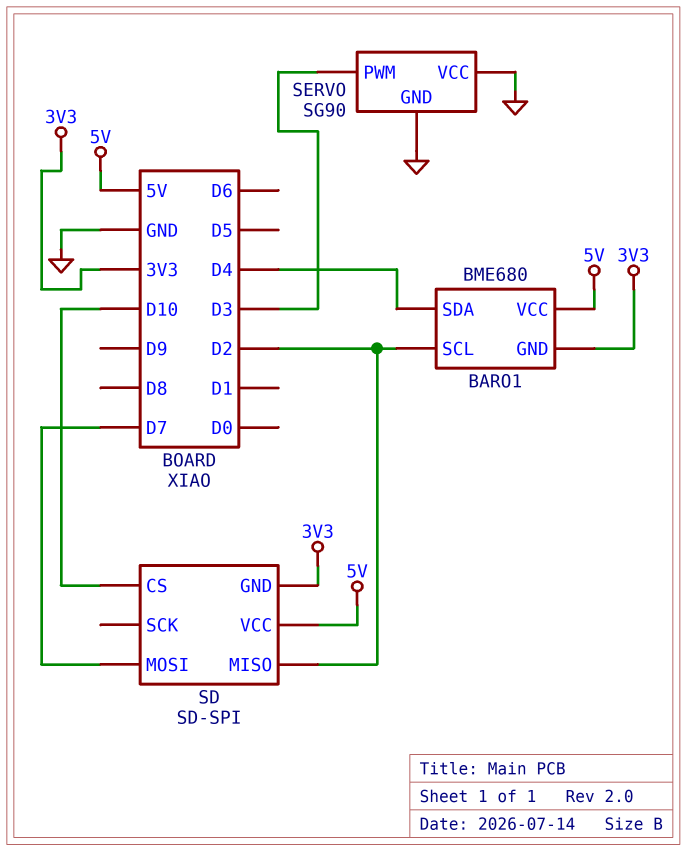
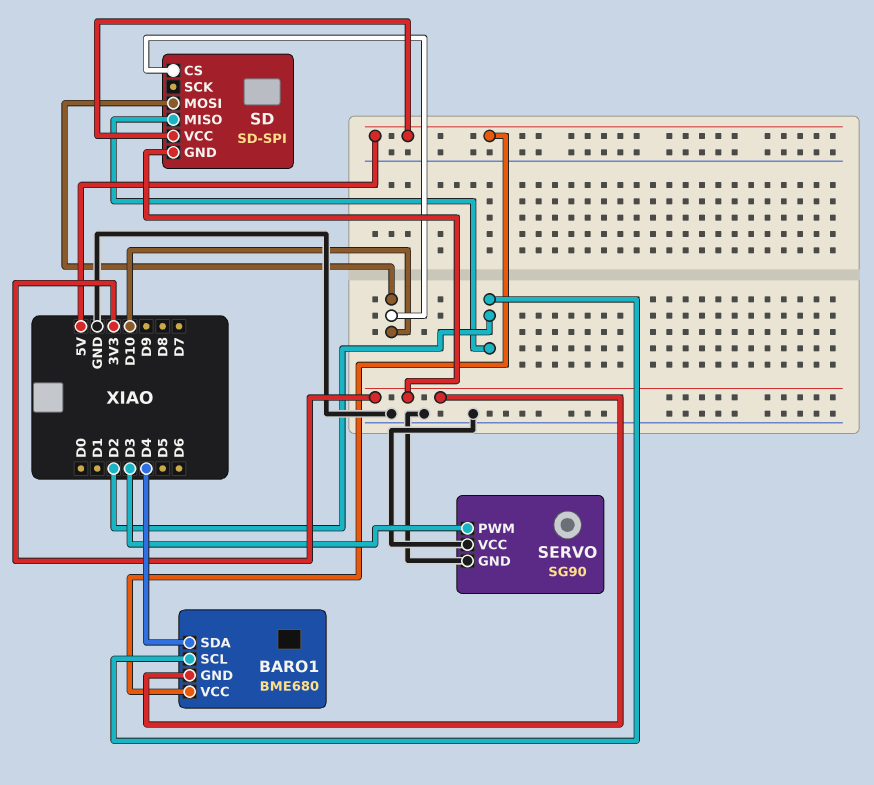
SD pin MOSI: D7 -> D10

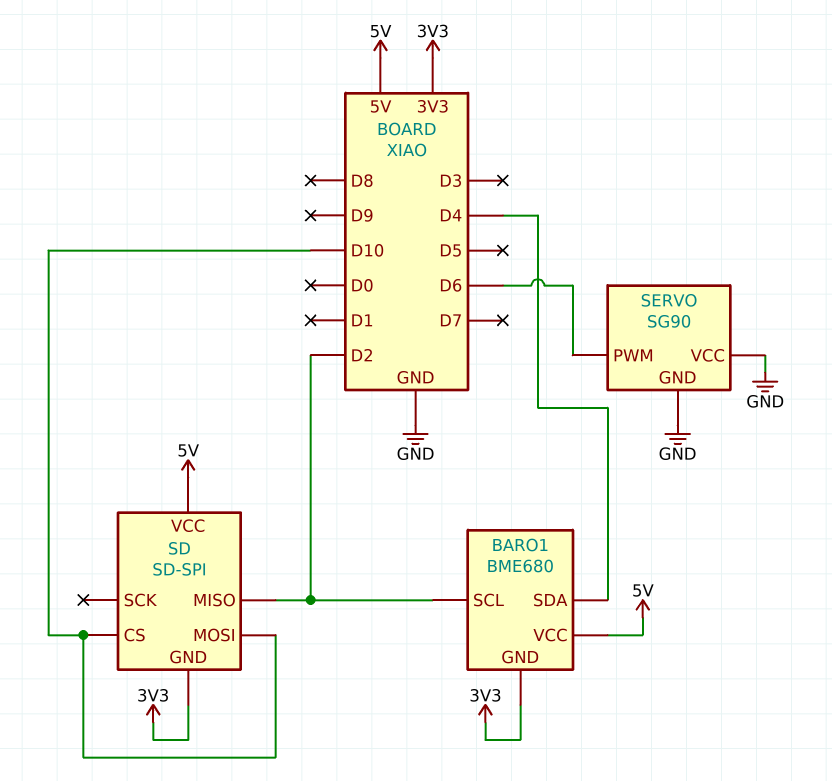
SERVO pin PWM: D3 -> D6

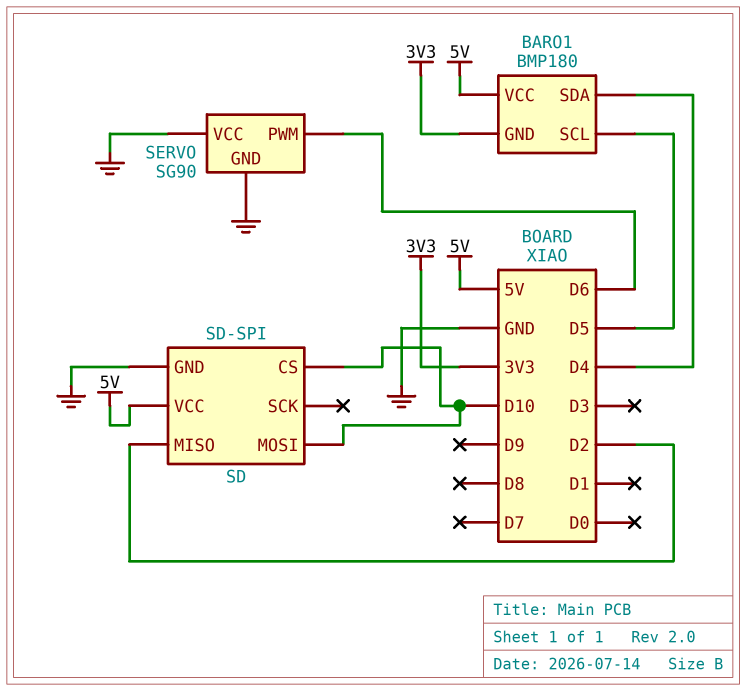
BARO1: BME680 -> BMP180
BARO1 pin SCL: D2 -> D5
SD pin GND: 3V3 -> GND

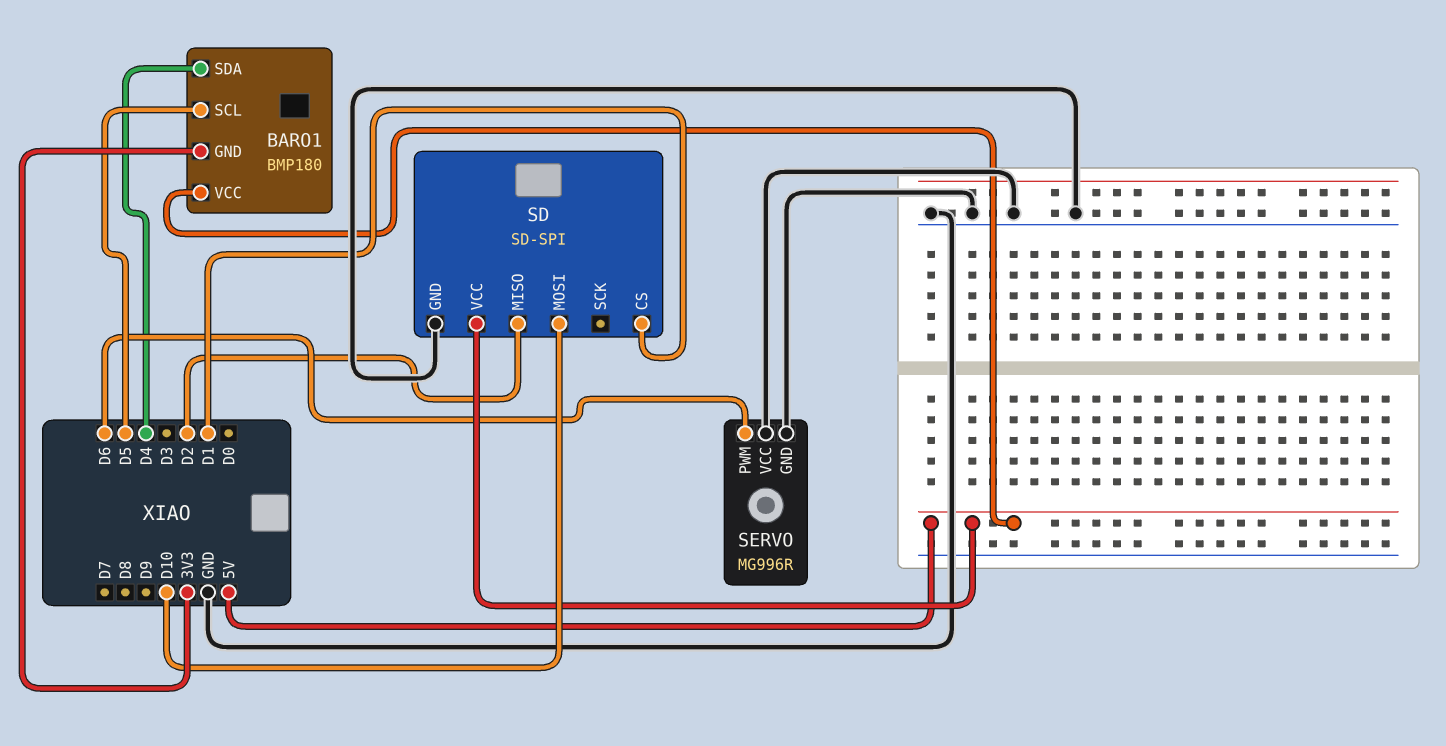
SD pin CS: D10 -> D1
SERVO: SG90 -> MG996R

